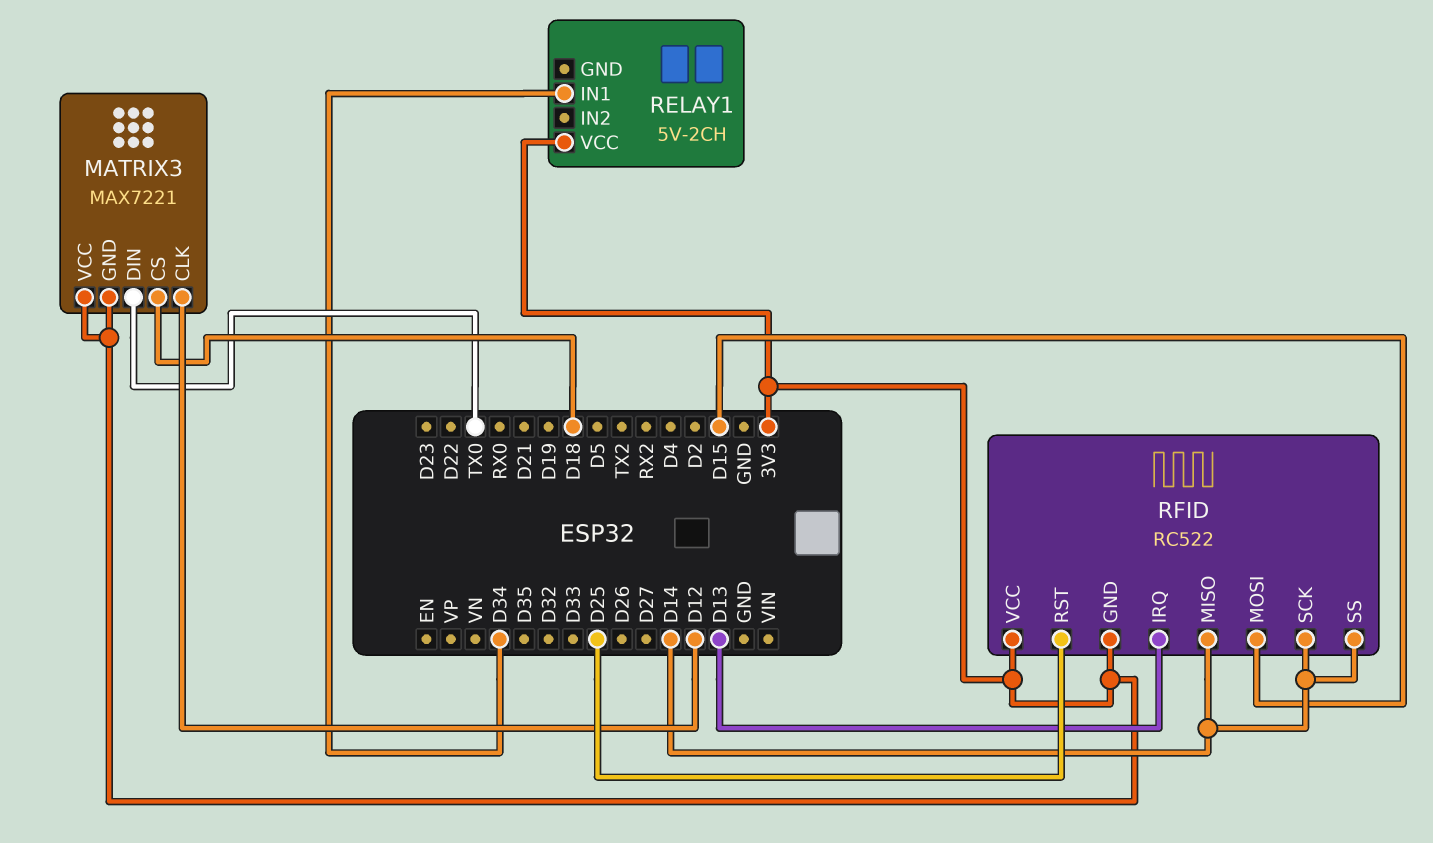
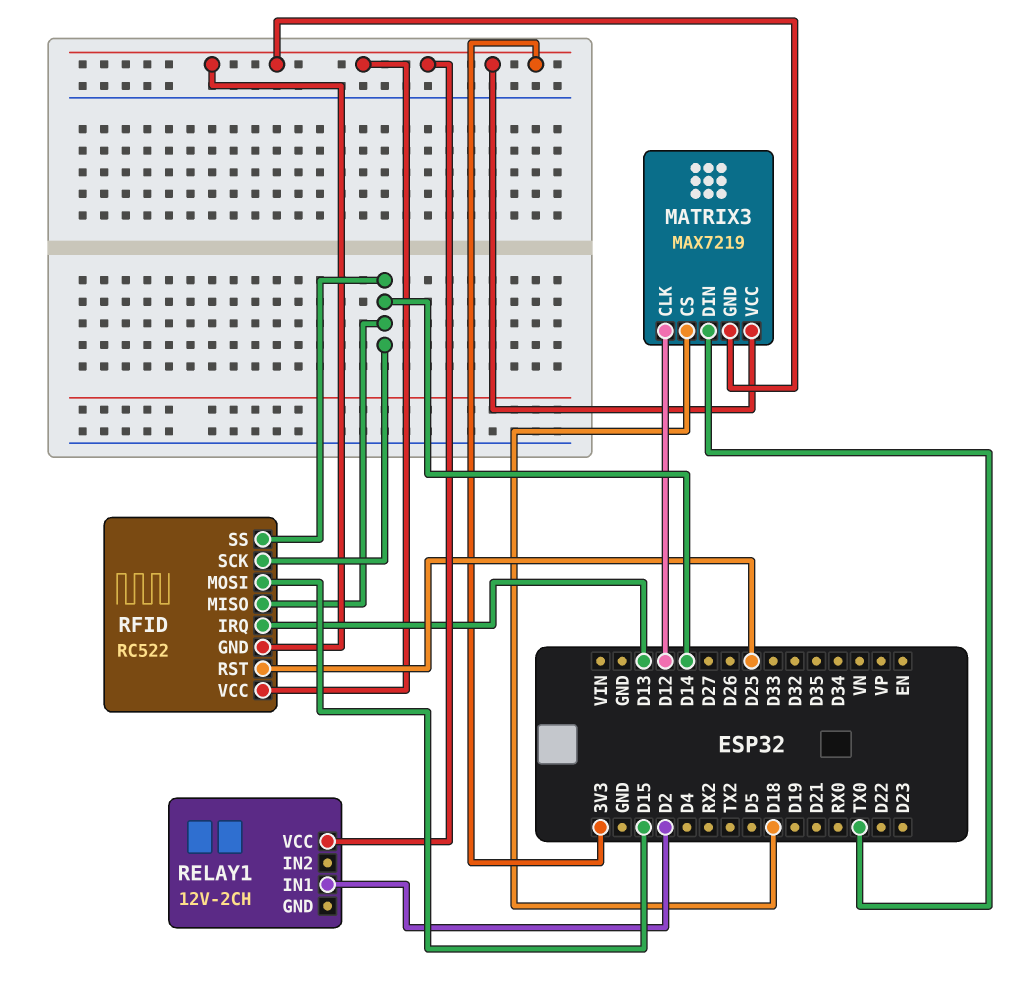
MATRIX3: MAX7221 -> MAX7219
RELAY1: 5V-2CH -> 12V-2CH
RELAY1 pin IN1: D34 -> D2

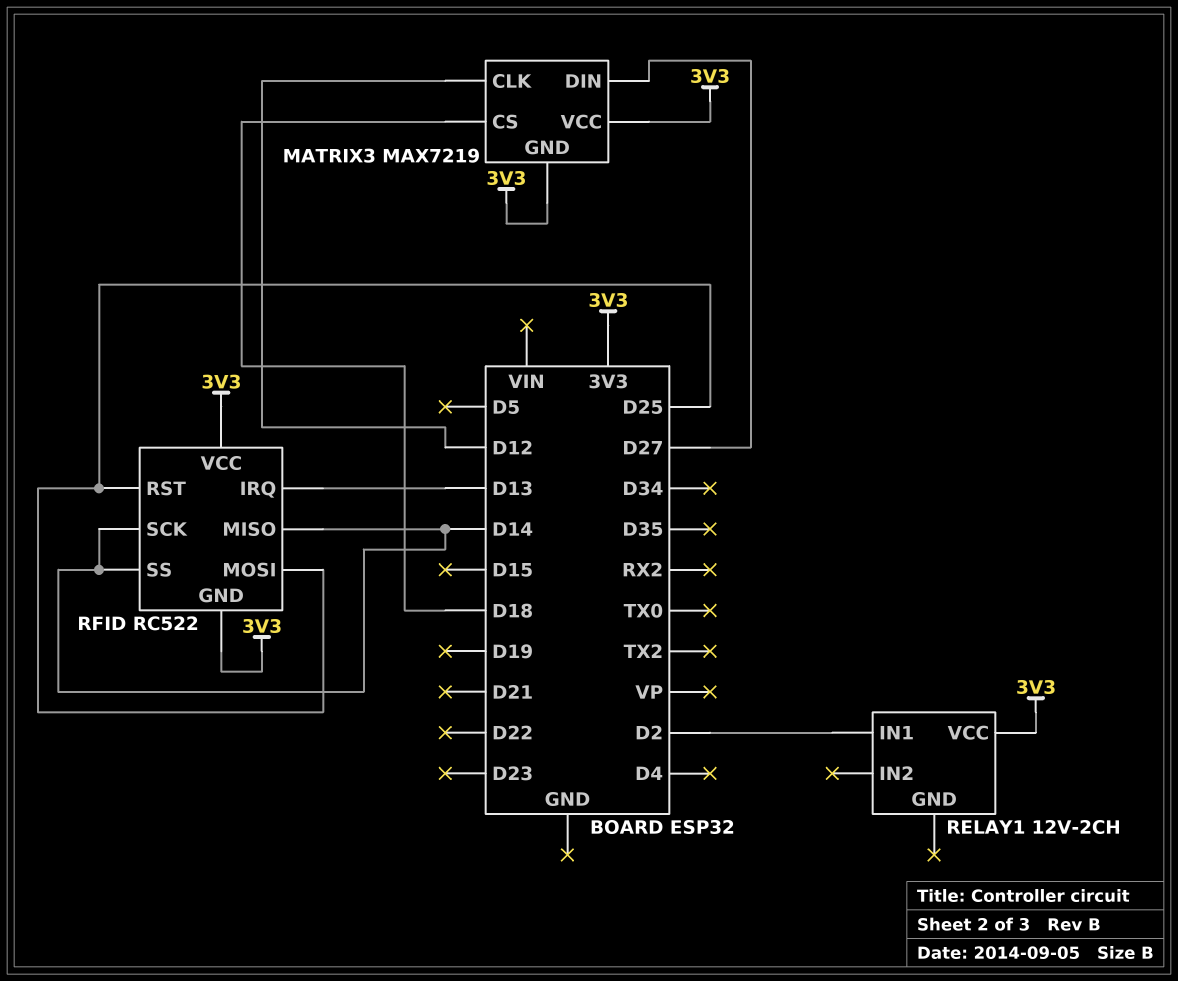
MATRIX3 pin DIN: TX0 -> D27
RFID pin MOSI: D15 -> D25

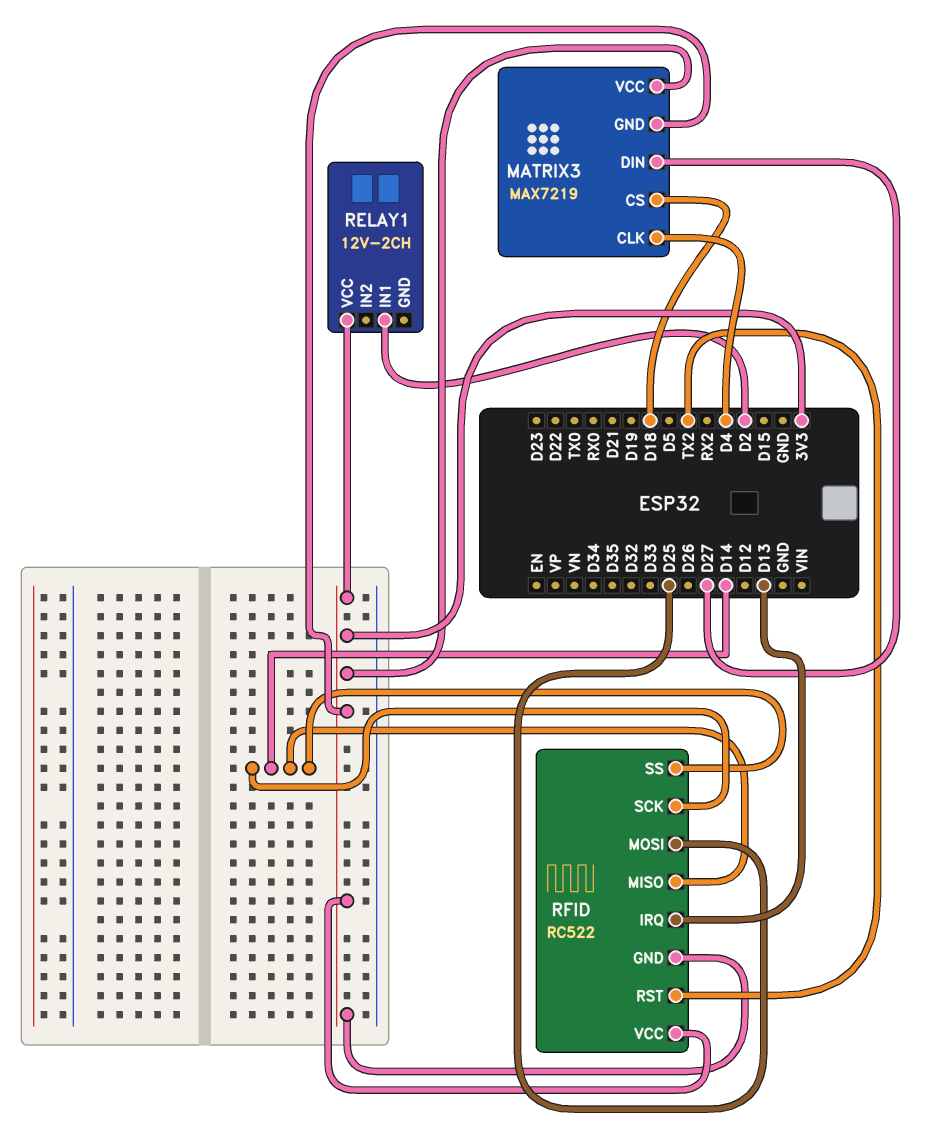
MATRIX3 pin CLK: D12 -> D4
RFID pin RST: D25 -> TX2

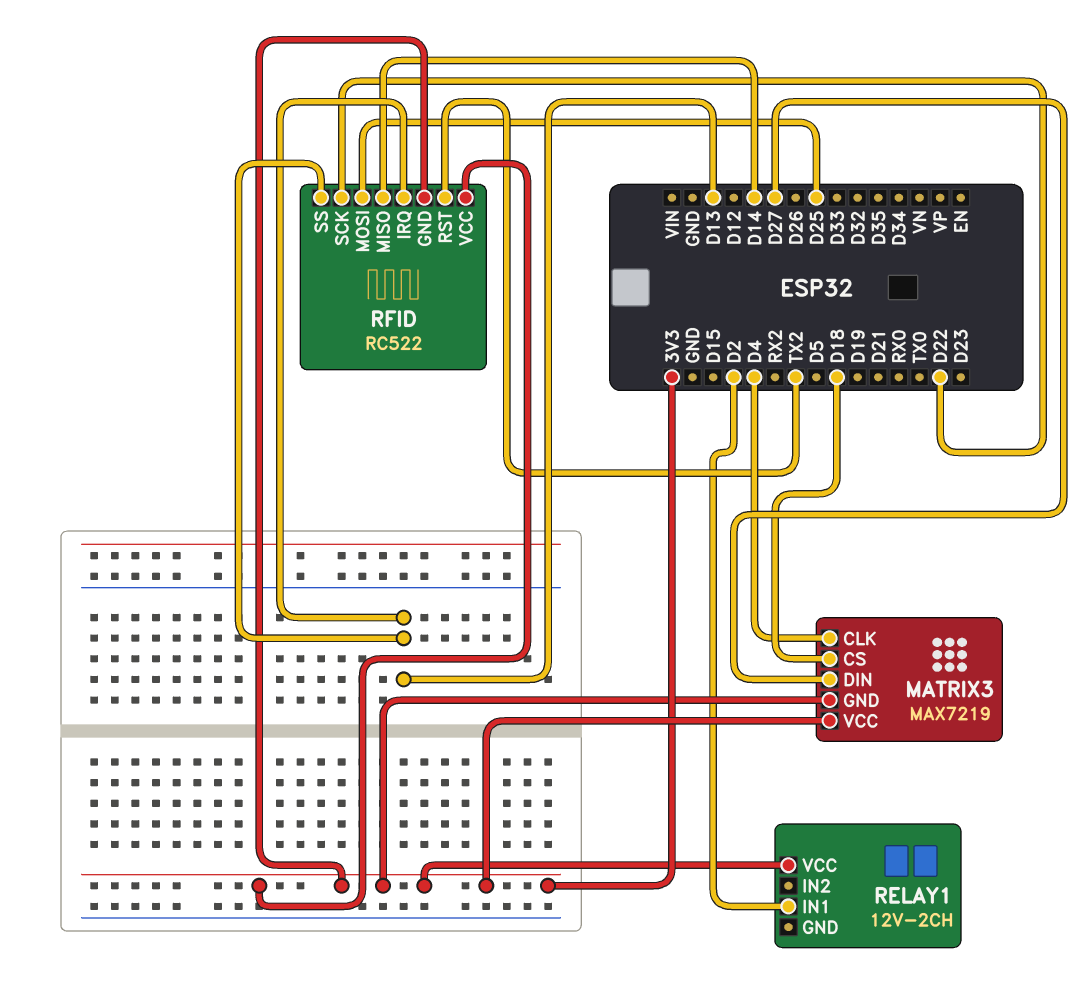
RFID pin SCK: D14 -> D22
RFID pin SS: D14 -> D13

